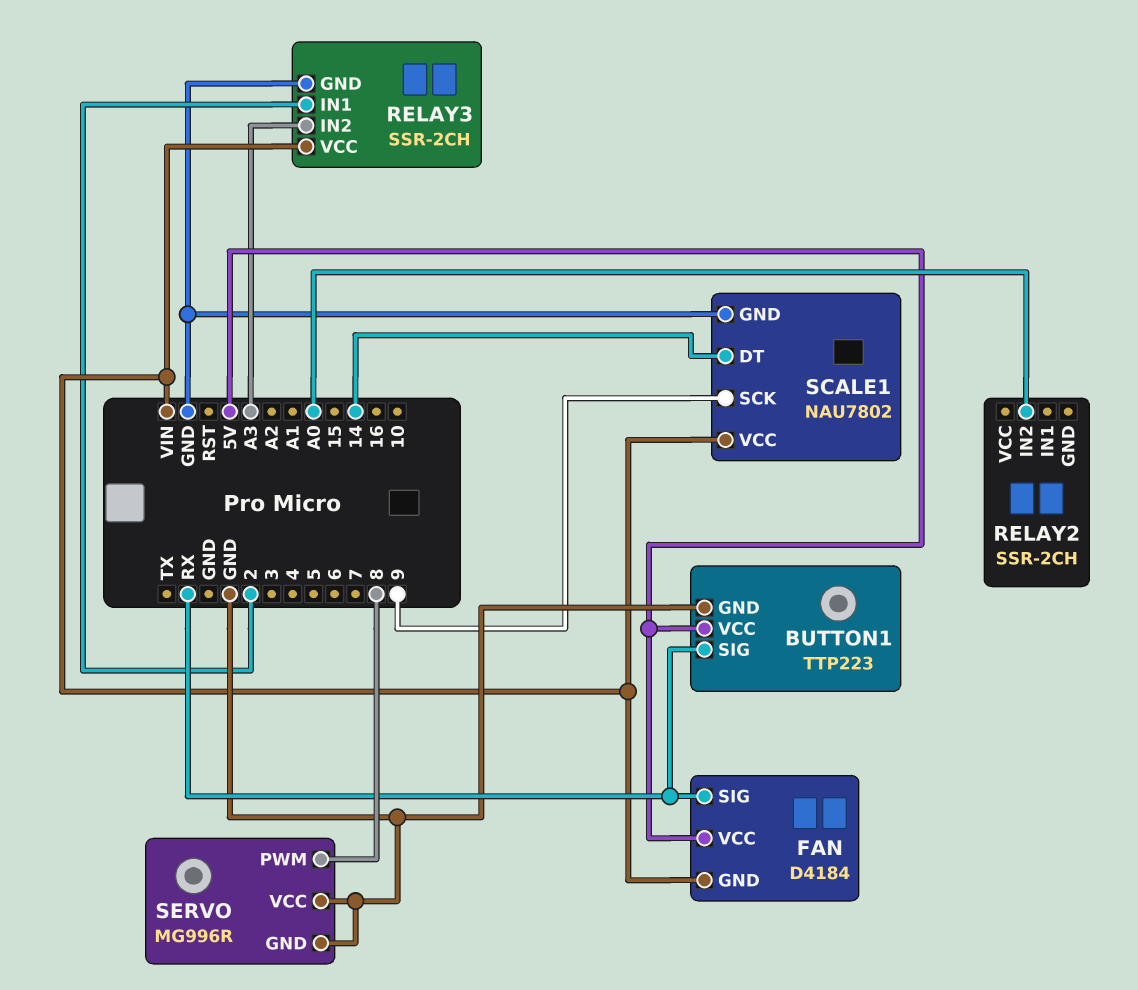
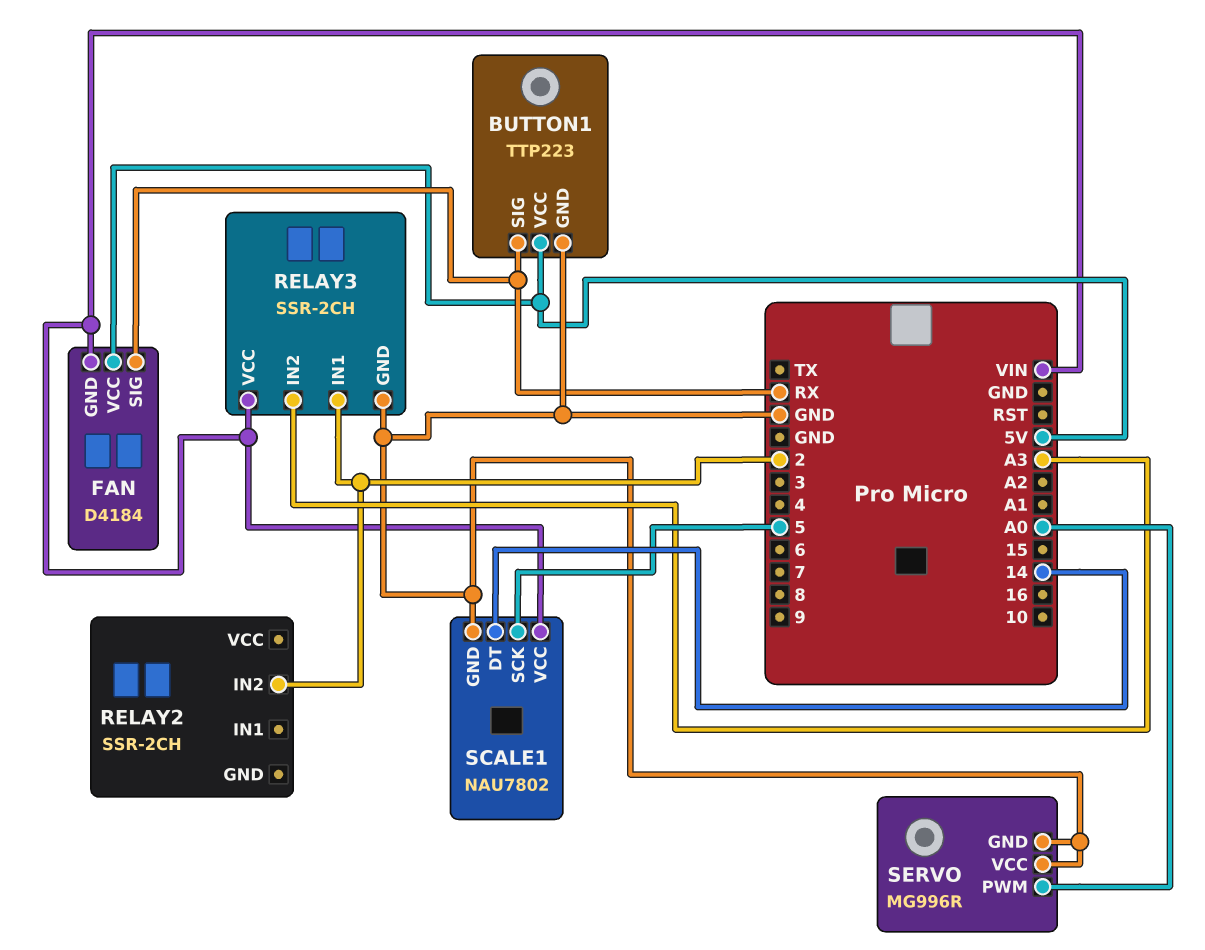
RELAY2 pin IN2: A0 -> 2
SCALE1 pin SCK: 9 -> 5
SERVO pin PWM: 8 -> A0

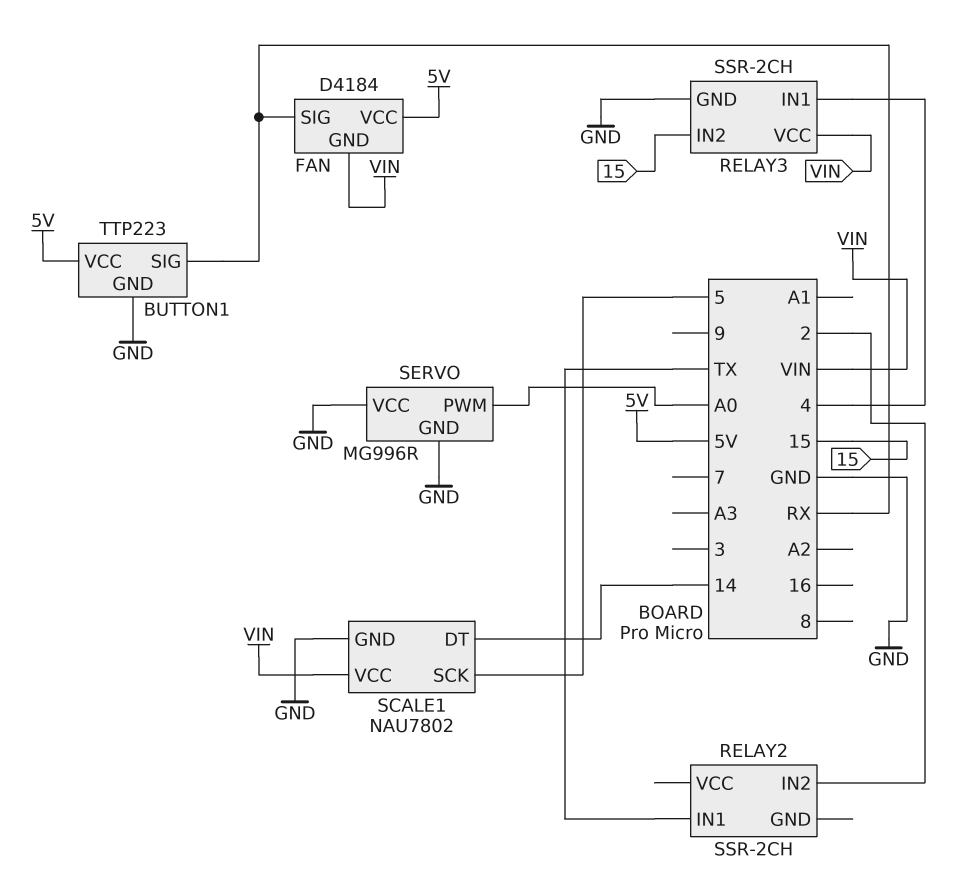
RELAY2 pin IN1: none -> TX
RELAY3 pin IN1: 2 -> 4
RELAY3 pin IN2: A3 -> 15

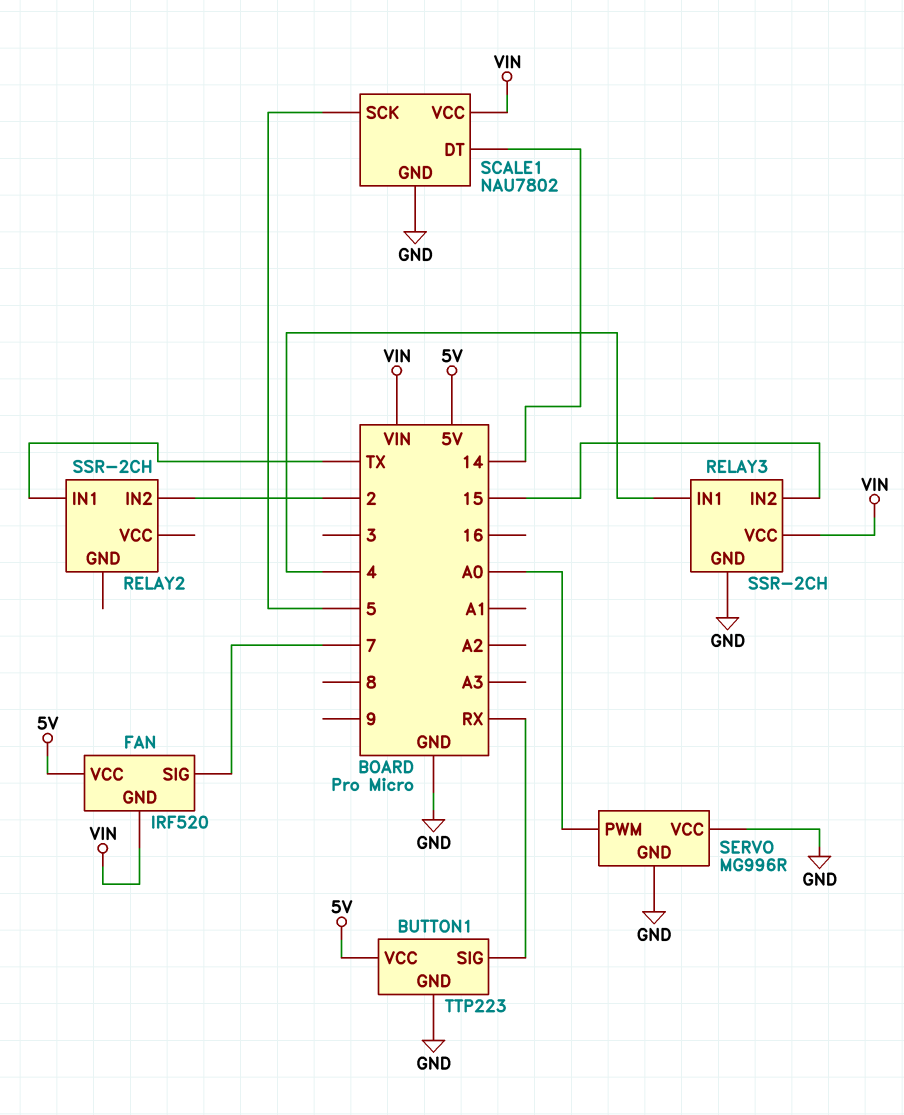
FAN: D4184 -> IRF520
FAN pin SIG: RX -> 7

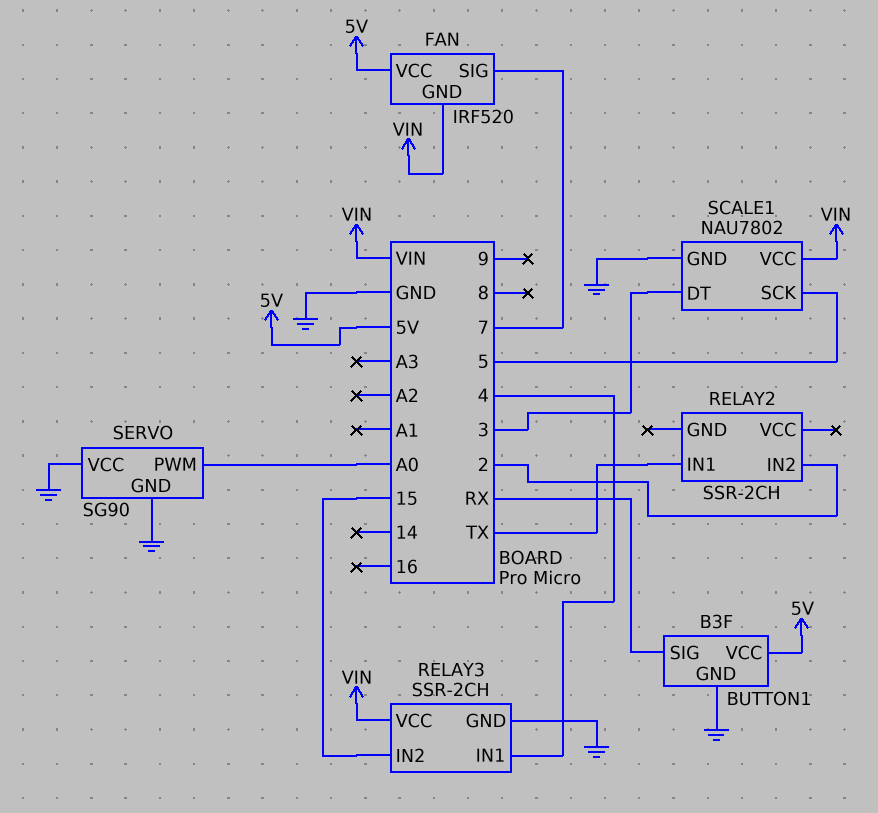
BUTTON1: TTP223 -> B3F
SCALE1 pin DT: 14 -> 3
SERVO: MG996R -> SG90

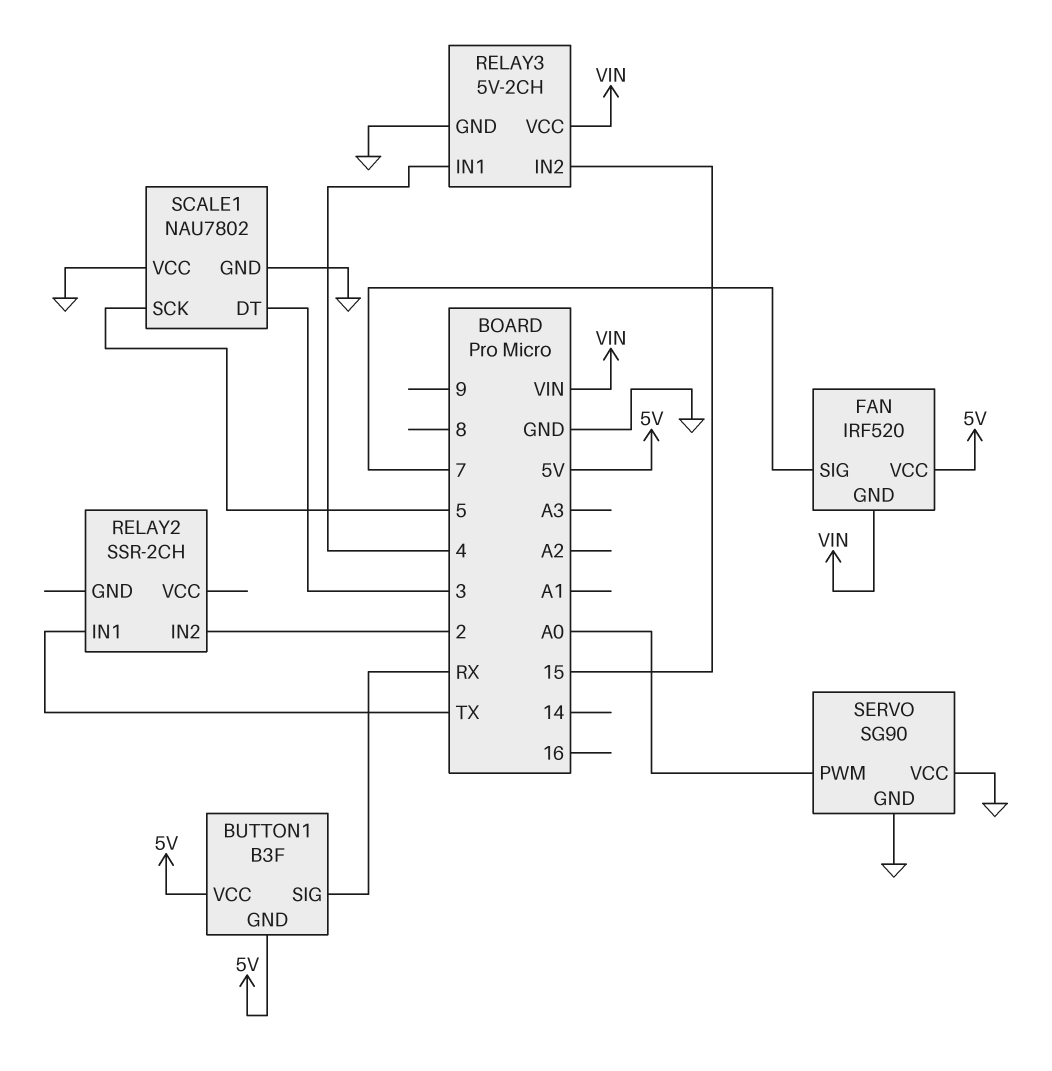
BUTTON1 pin GND: GND -> 5V
RELAY3: SSR-2CH -> 5V-2CH
SCALE1 pin VCC: VIN -> GND

